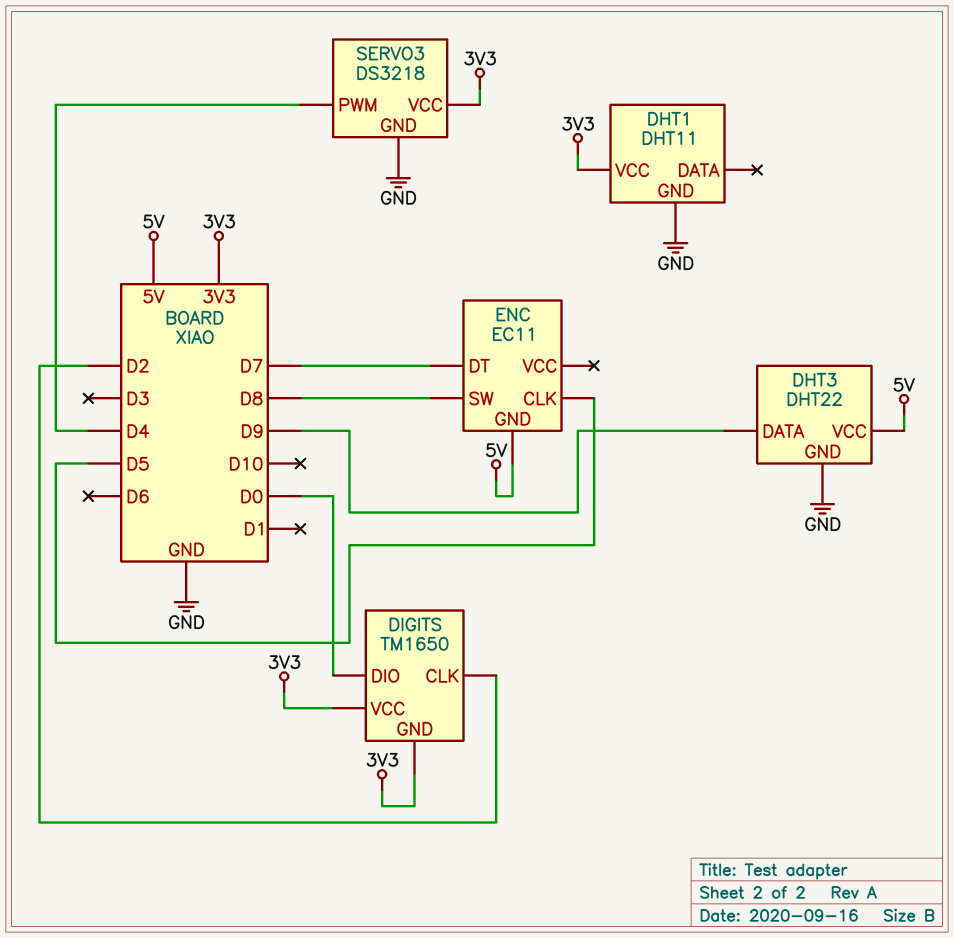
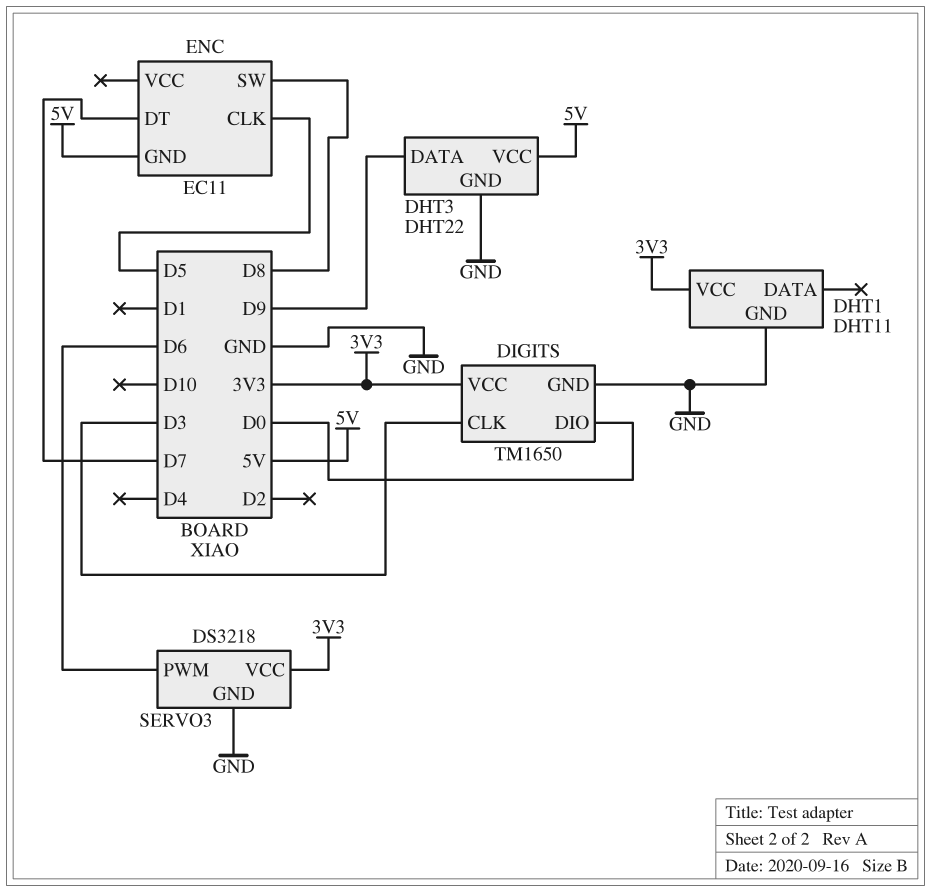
DIGITS pin CLK: D2 -> D3
DIGITS pin GND: 3V3 -> GND
SERVO3 pin PWM: D4 -> D6

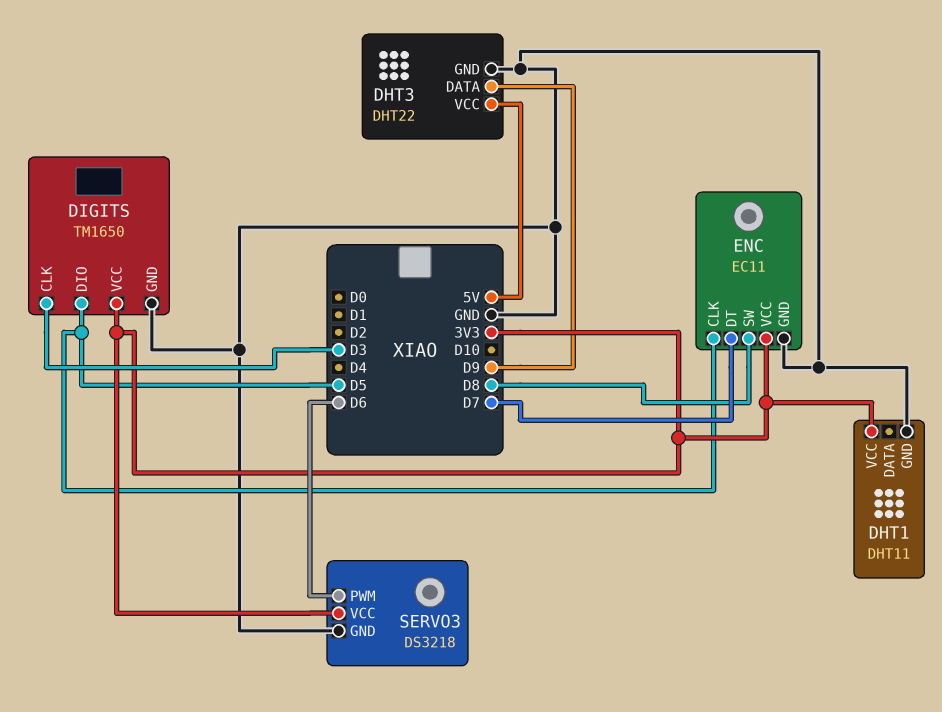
DIGITS pin DIO: D0 -> D5
ENC pin GND: 5V -> GND
ENC pin VCC: none -> 3V3

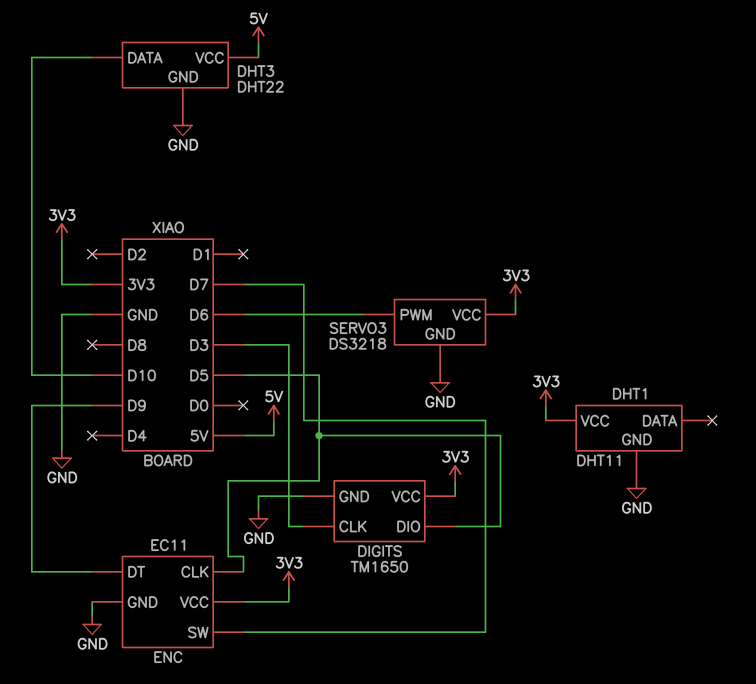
DHT3 pin DATA: D9 -> D10
ENC pin DT: D7 -> D9
ENC pin SW: D8 -> D7

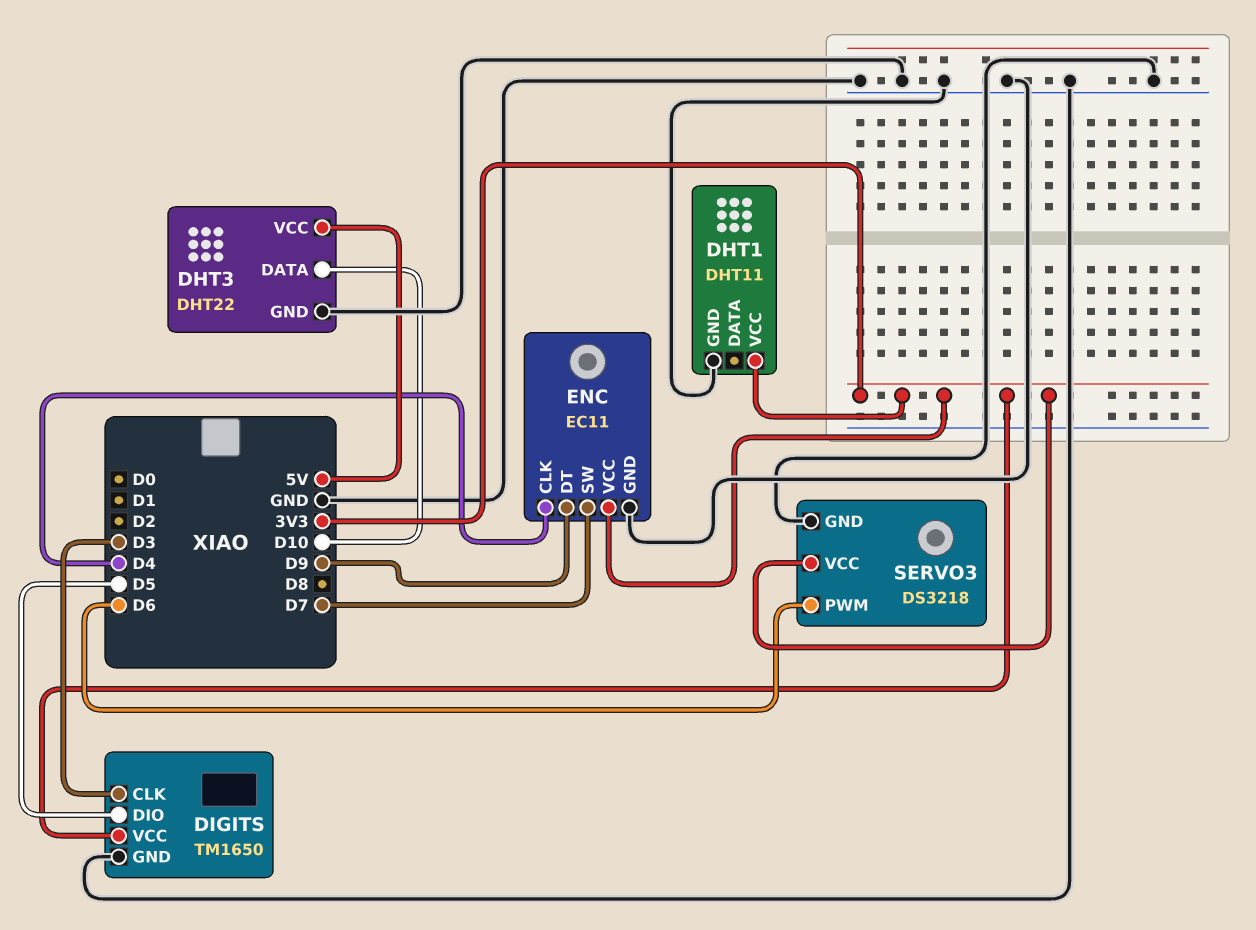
ENC pin CLK: D5 -> D4

